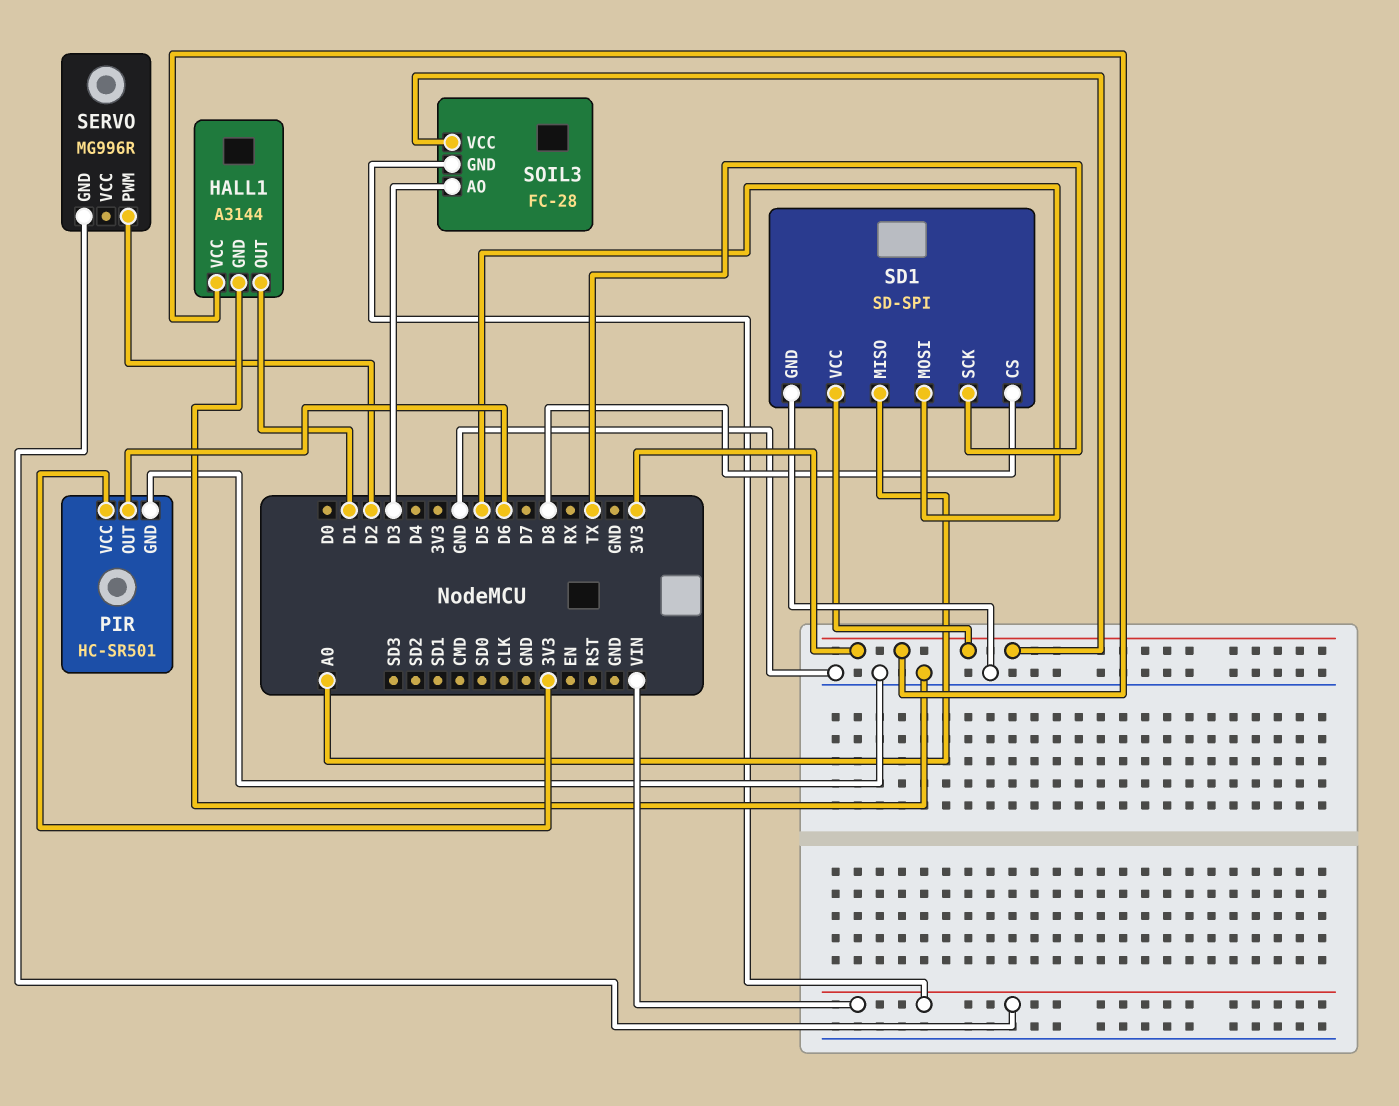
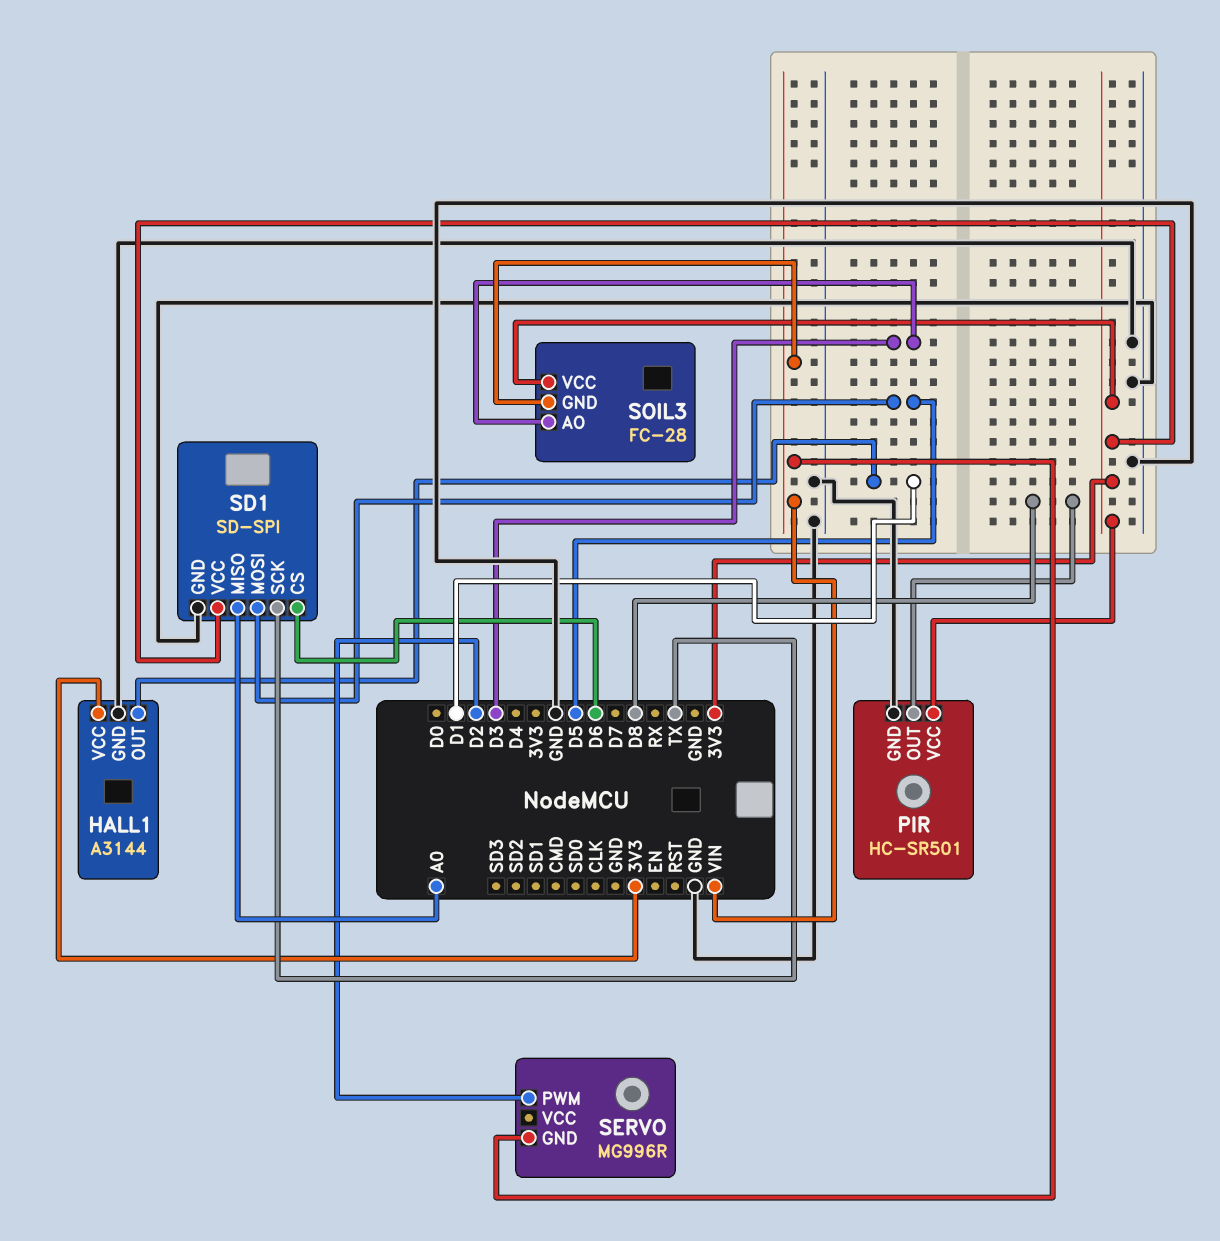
PIR pin OUT: D6 -> D8
SD1 pin CS: D8 -> D6

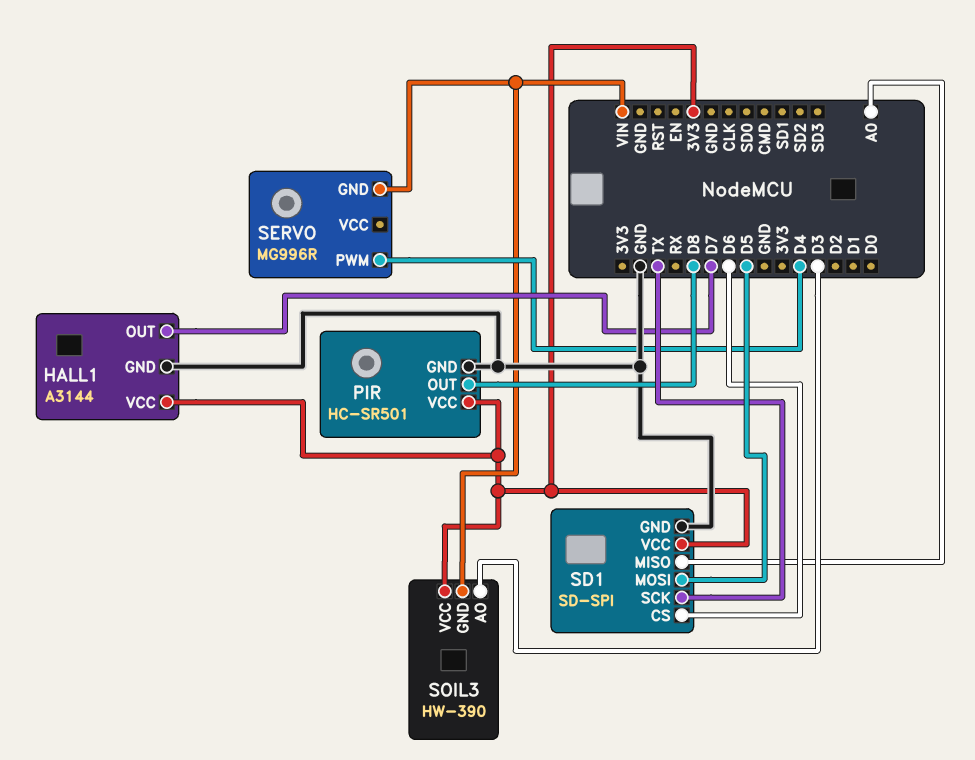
HALL1 pin OUT: D1 -> D7
SERVO pin PWM: D2 -> D4
SOIL3: FC-28 -> HW-390

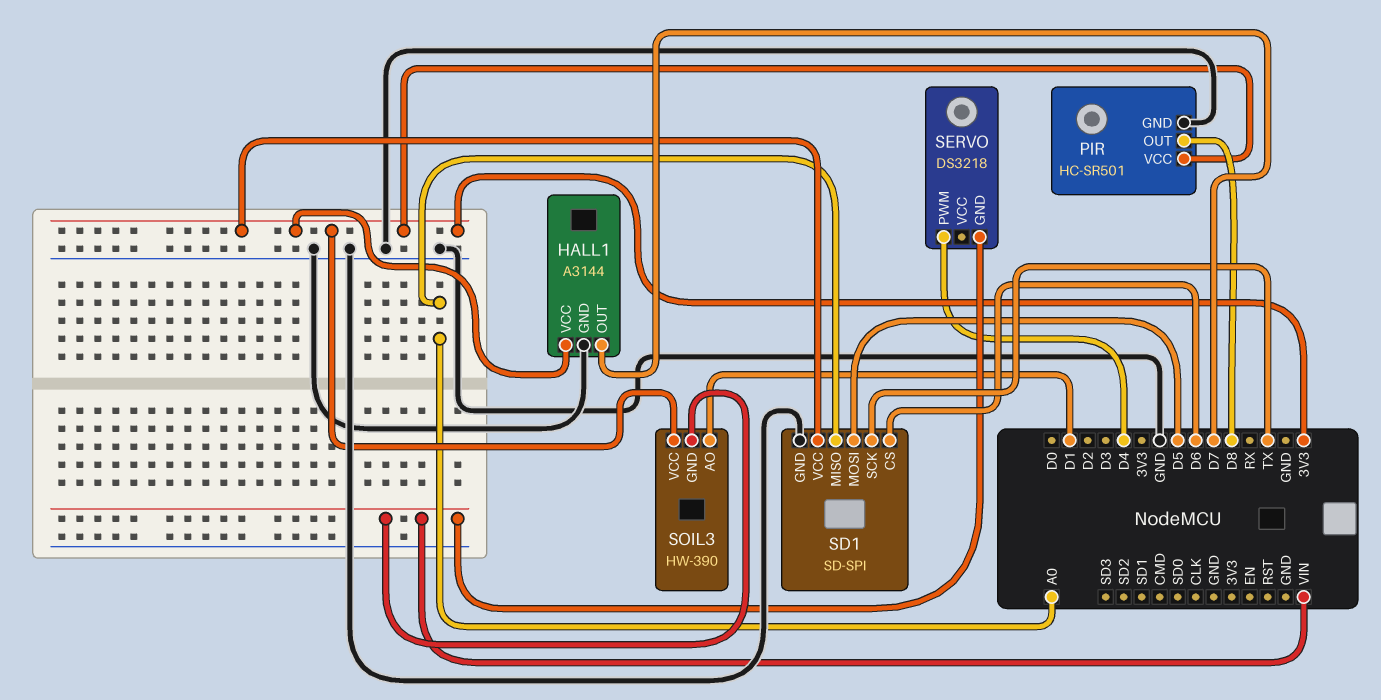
SERVO: MG996R -> DS3218
SOIL3 pin AO: D3 -> D1

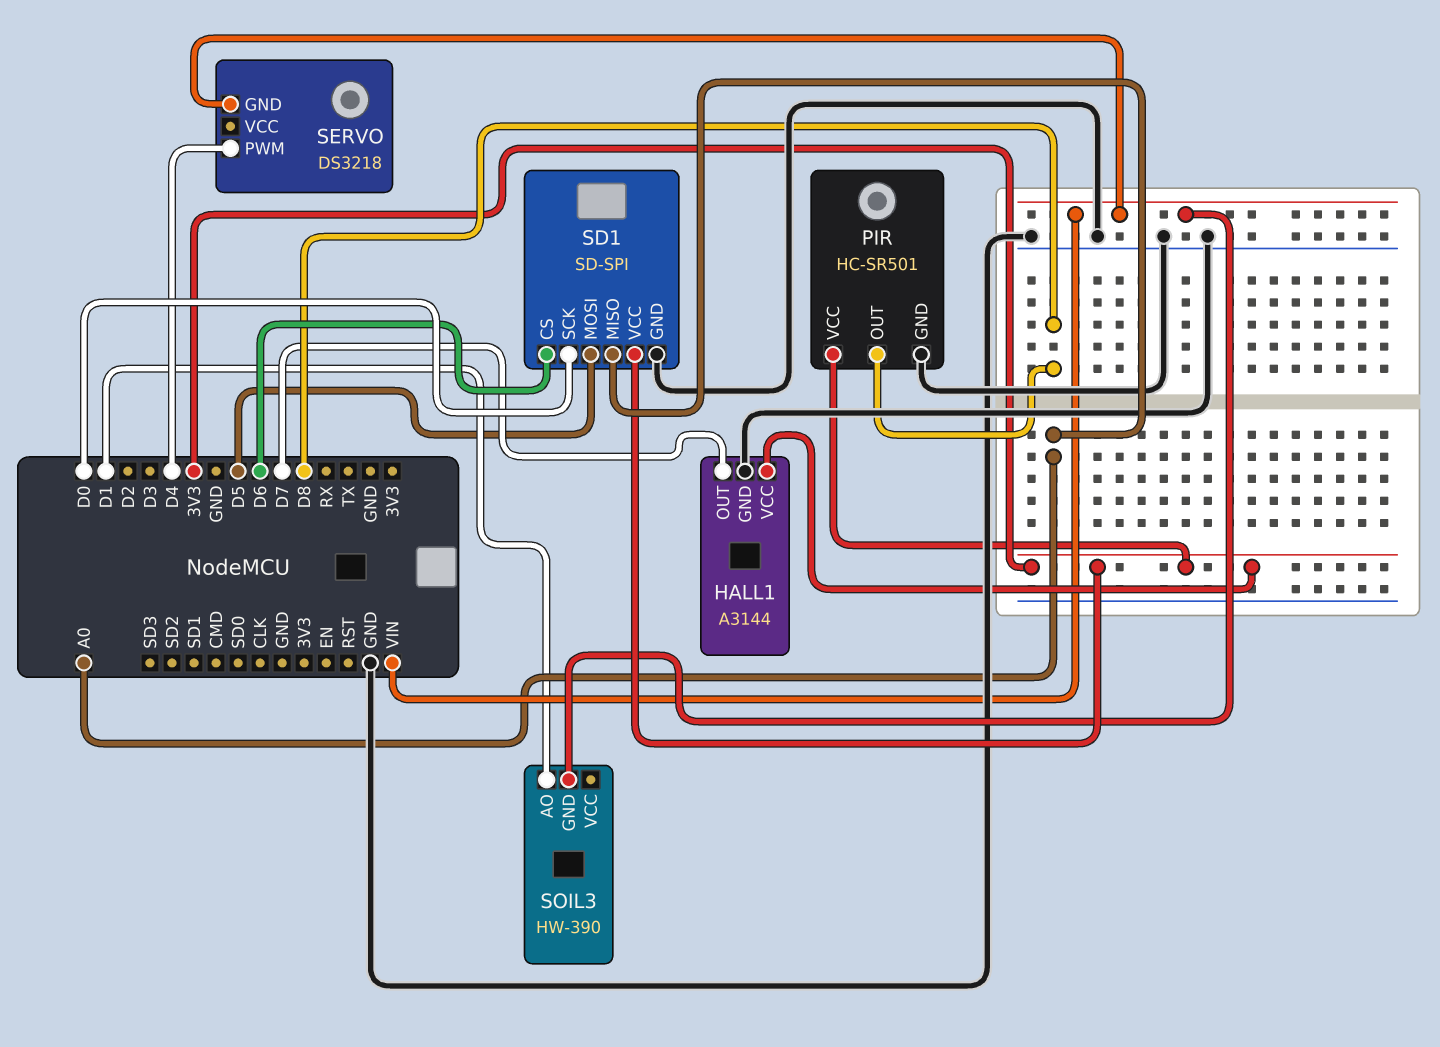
SD1 pin SCK: TX -> D0
SOIL3 pin VCC: 3V3 -> none

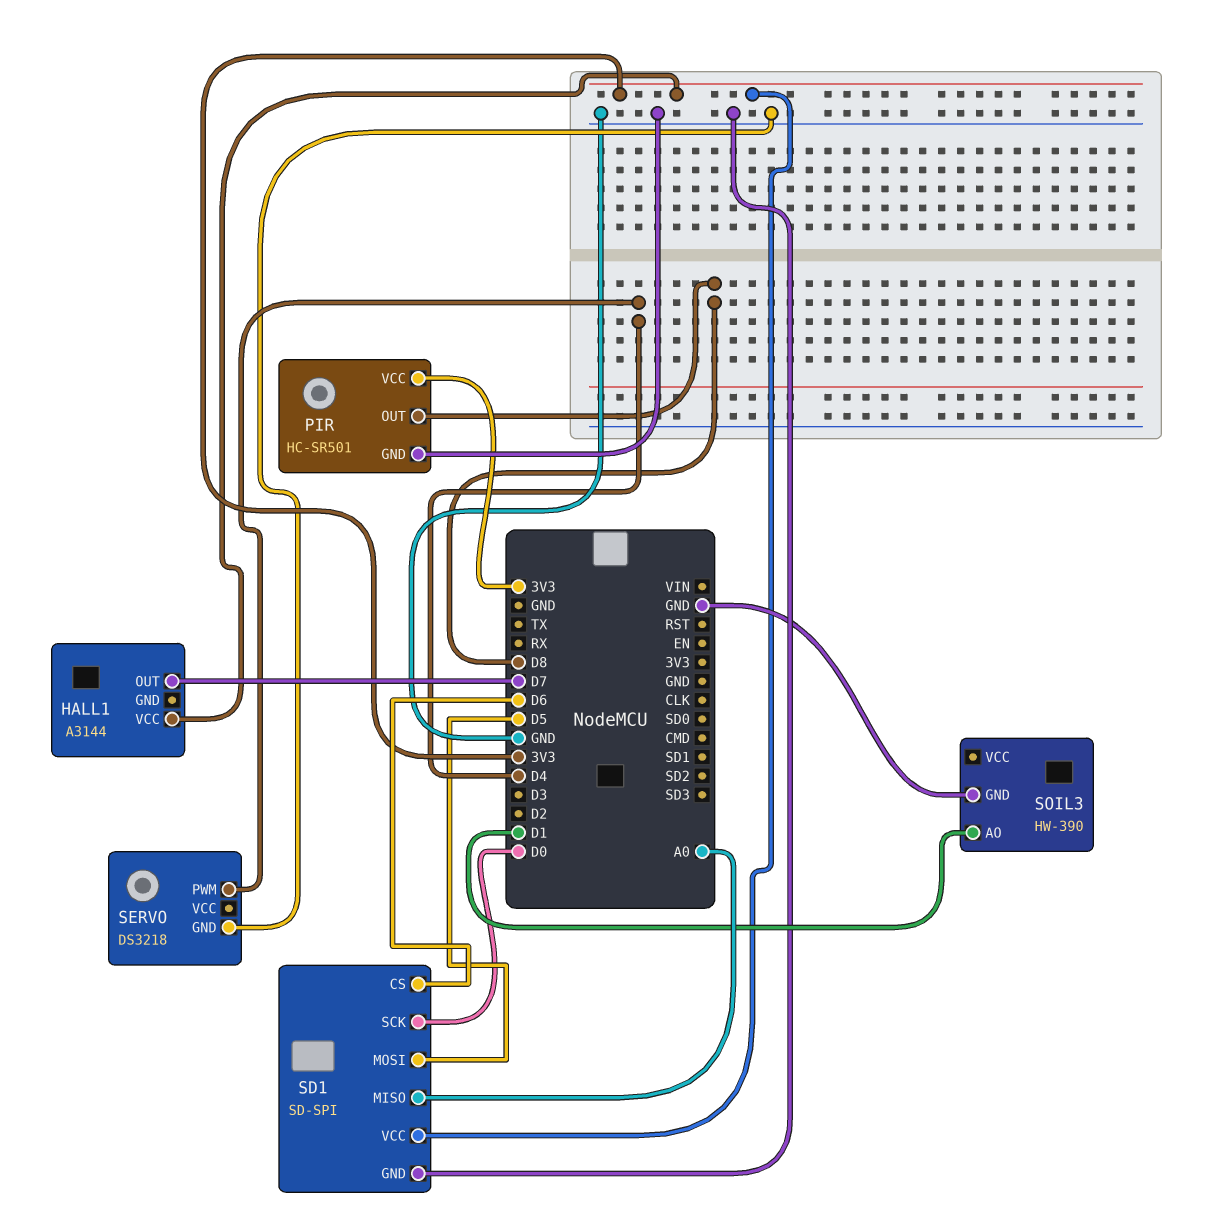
HALL1 pin GND: GND -> none
SERVO pin GND: VIN -> GND
SOIL3 pin GND: VIN -> GND

